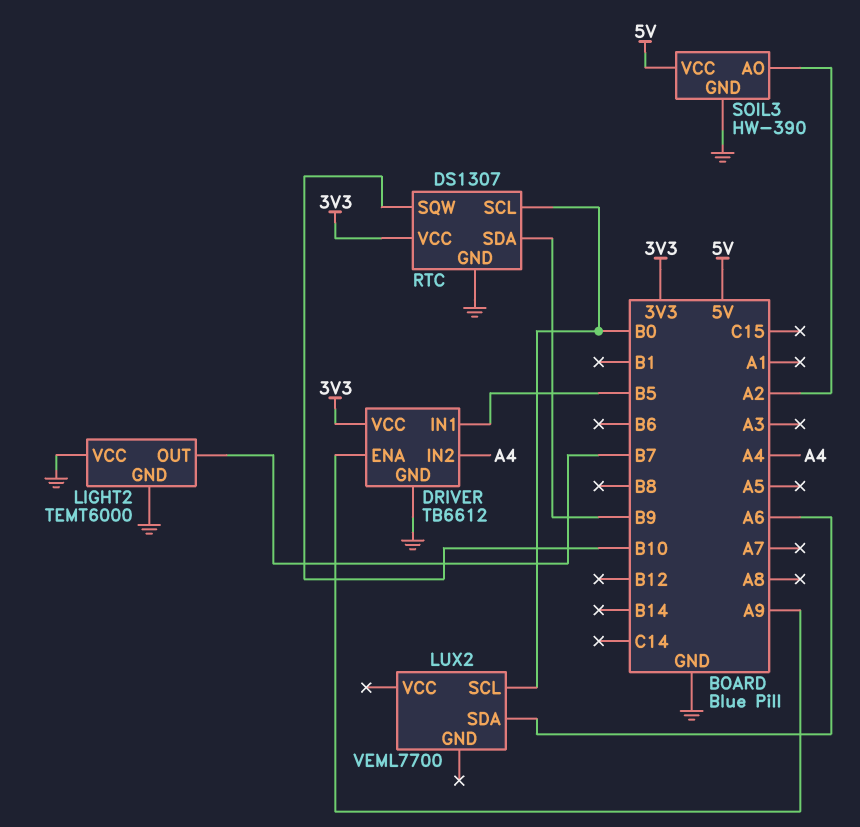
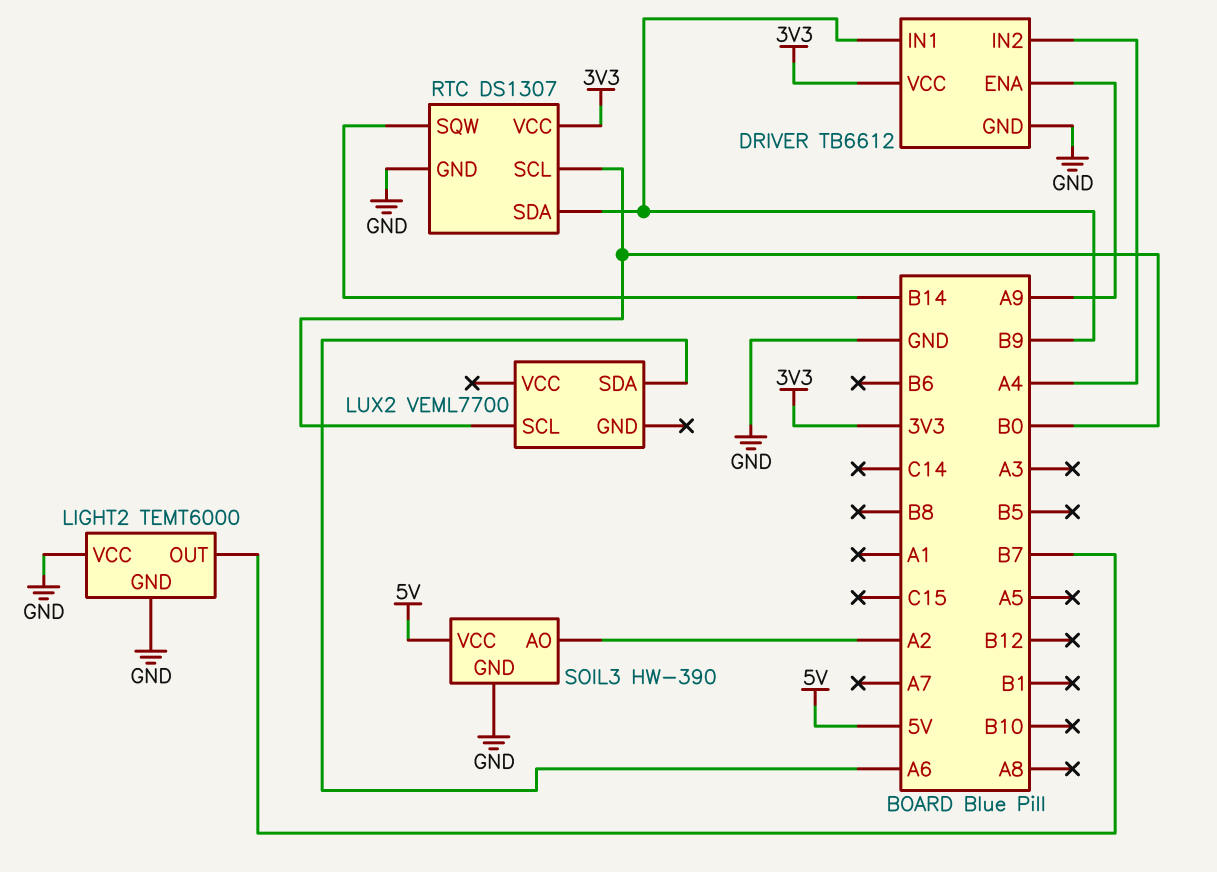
DRIVER pin IN1: B5 -> B9
RTC pin SQW: B10 -> B14

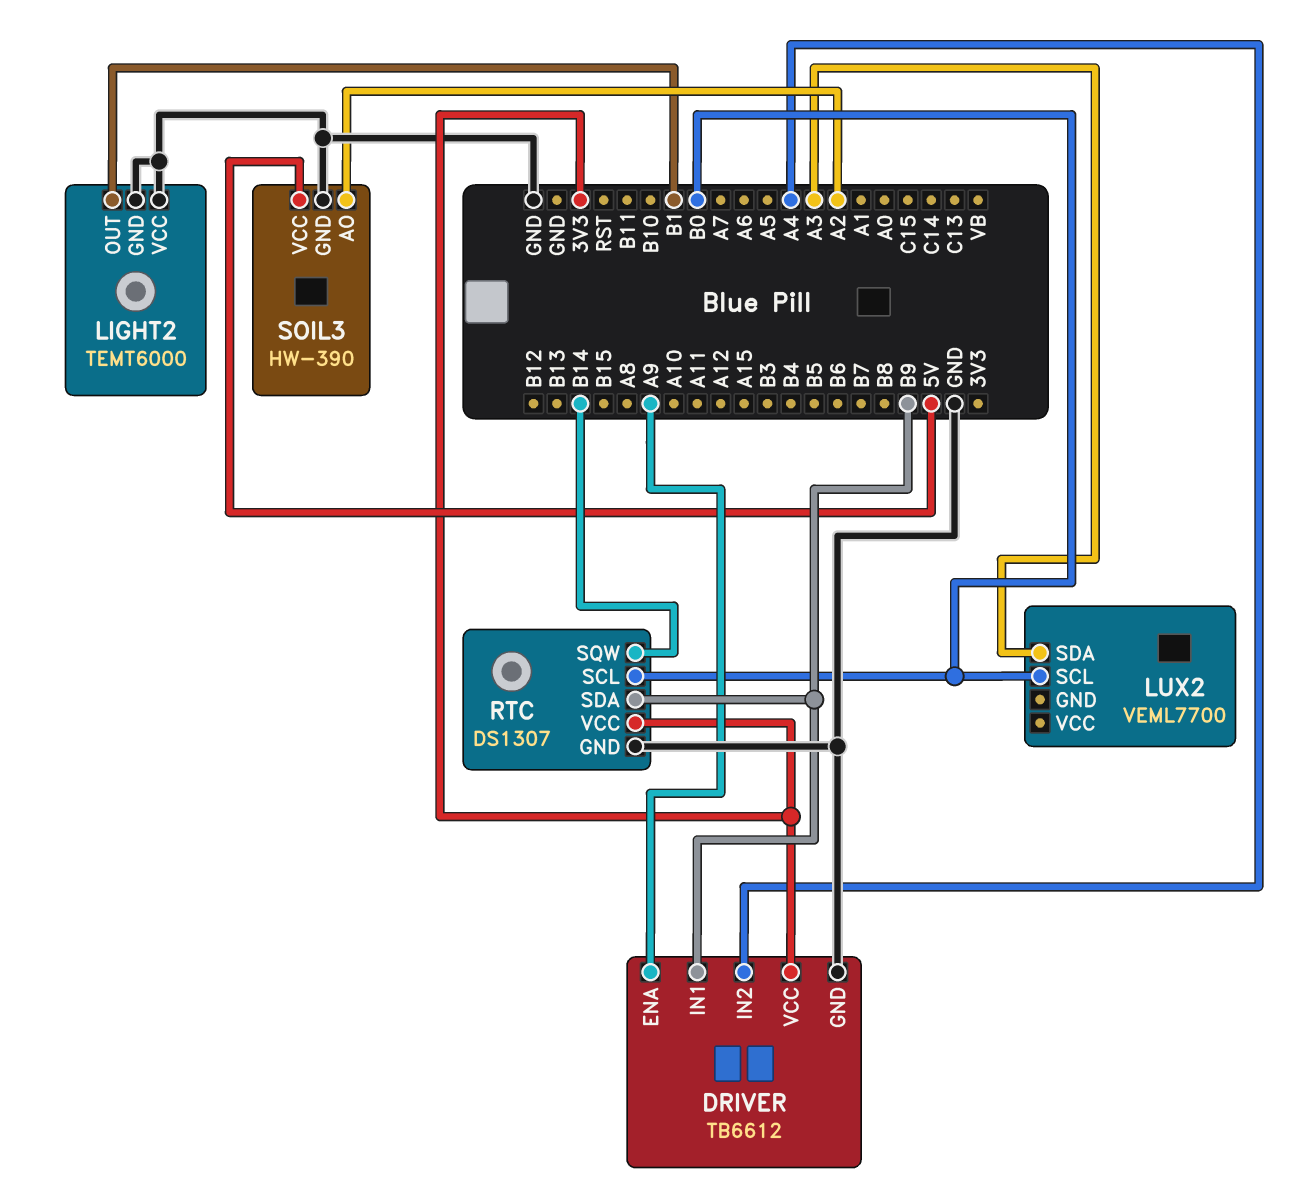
LIGHT2 pin OUT: B7 -> B1
LUX2 pin SDA: A6 -> A3

